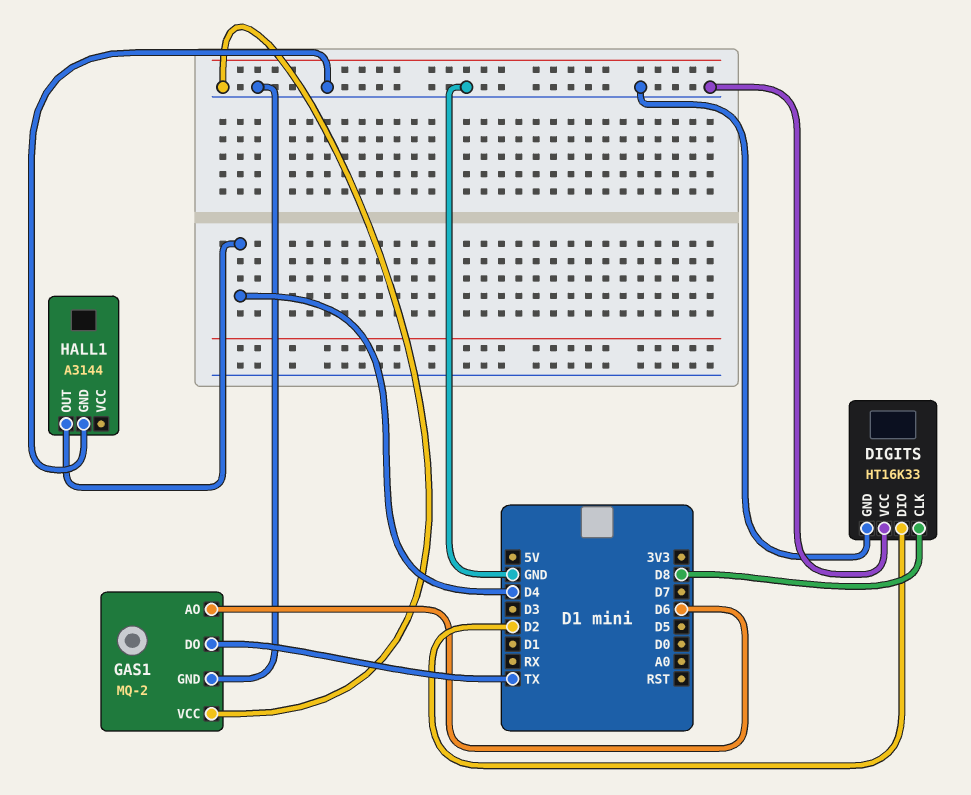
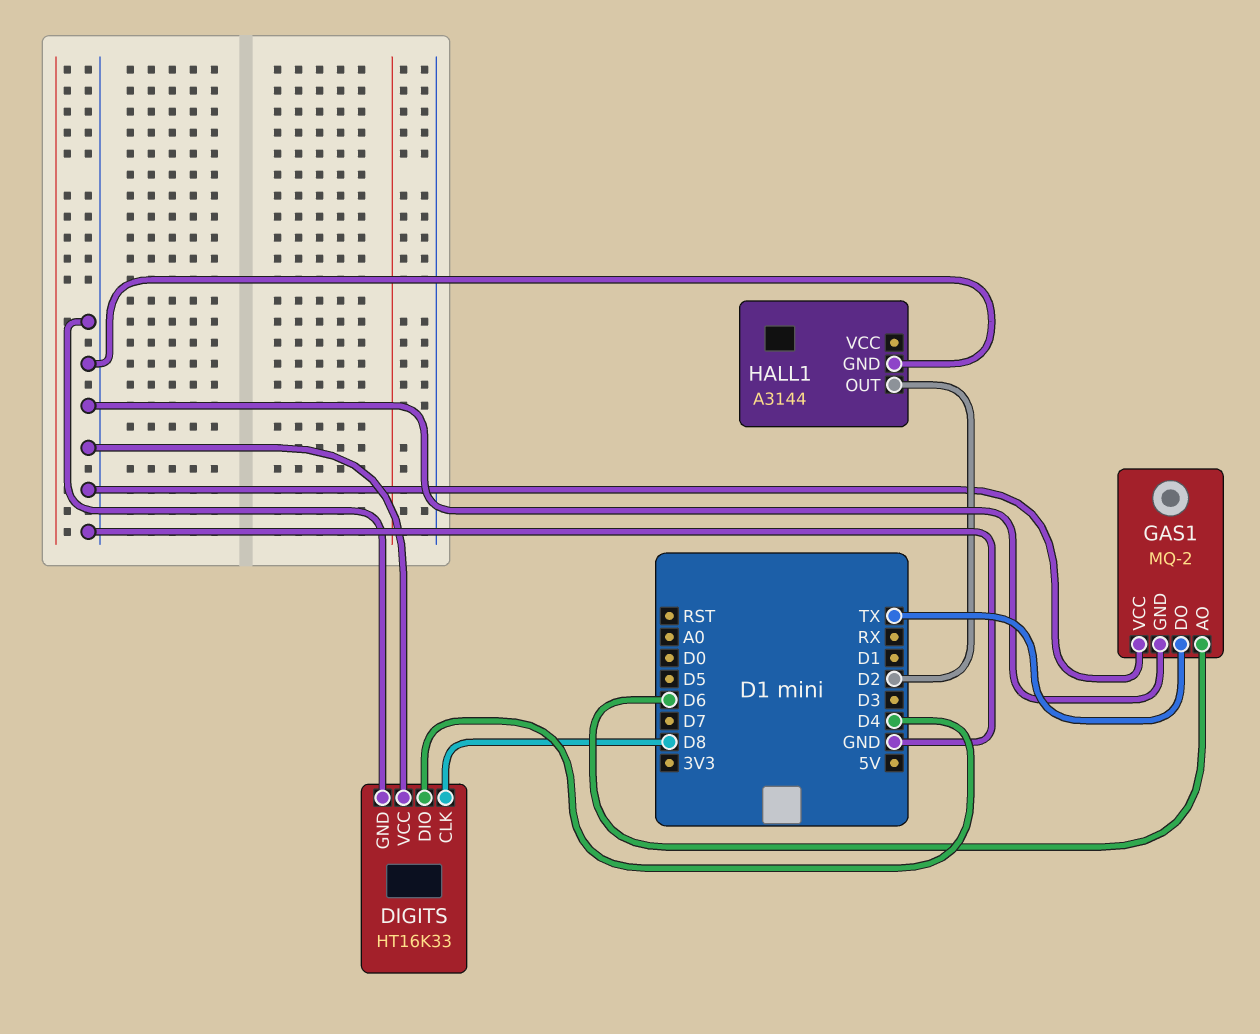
DIGITS pin DIO: D2 -> D4
HALL1 pin OUT: D4 -> D2

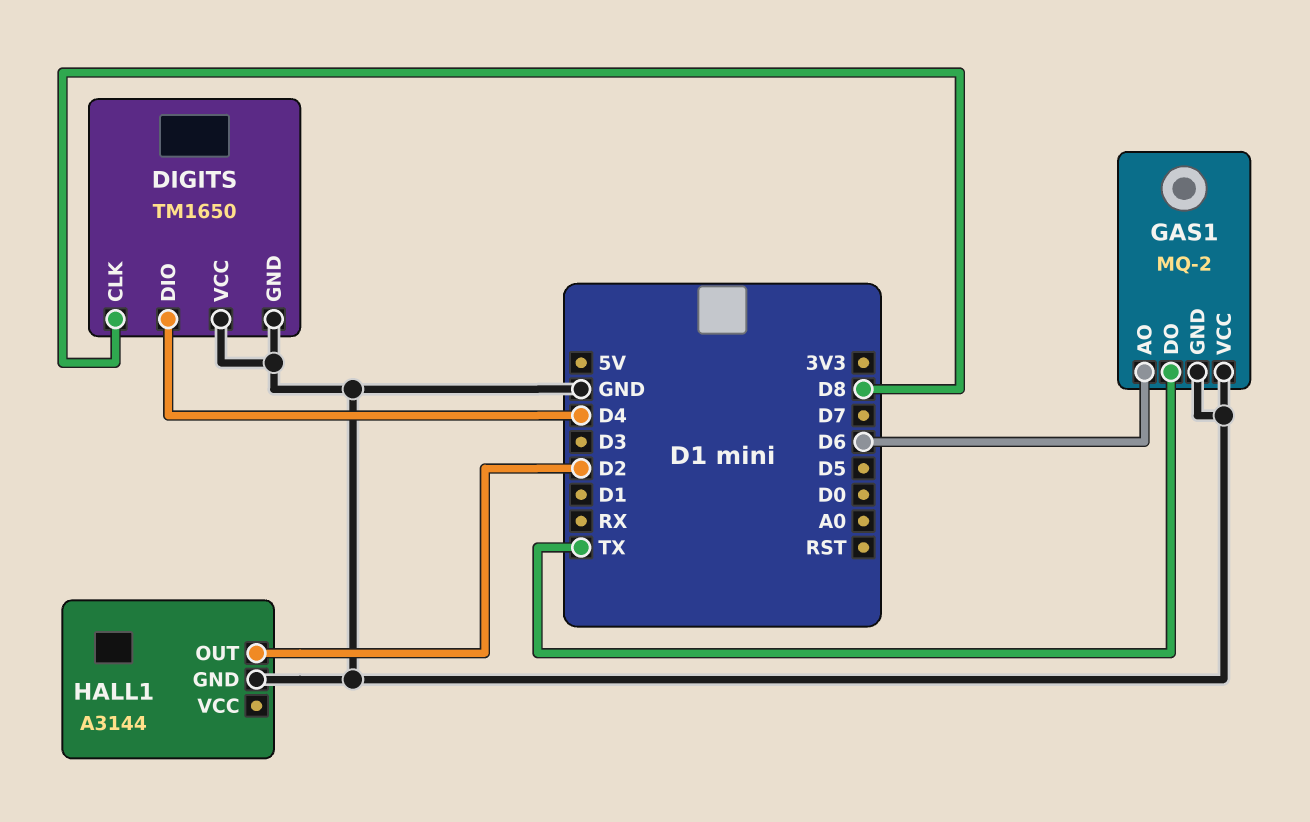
DIGITS: HT16K33 -> TM1650

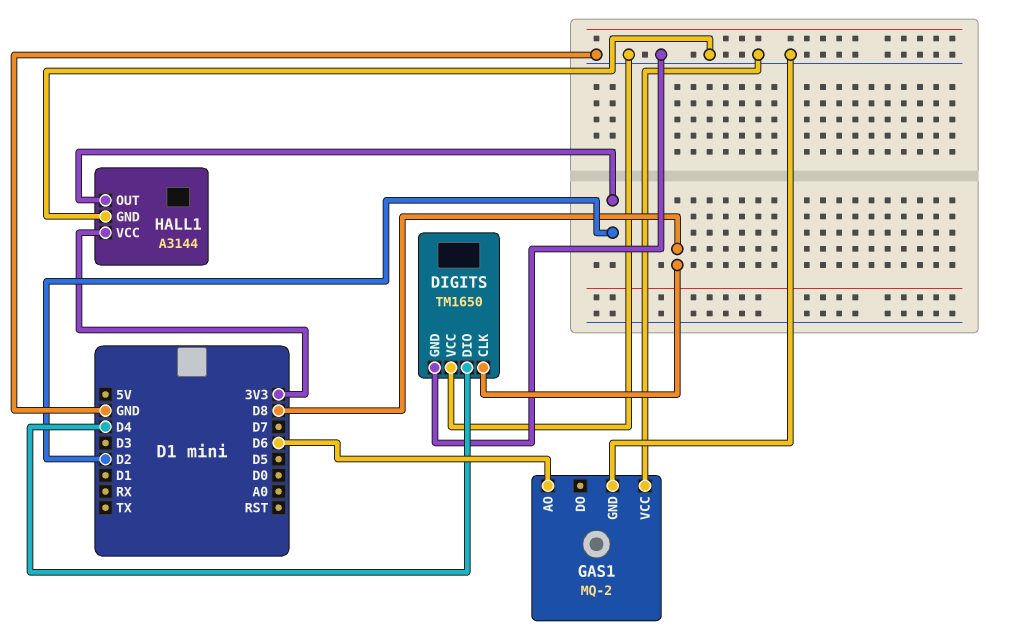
GAS1 pin DO: TX -> none
HALL1 pin VCC: none -> 3V3

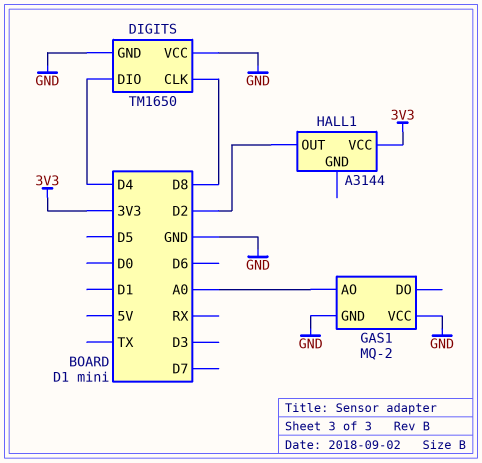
GAS1 pin AO: D6 -> A0
HALL1 pin GND: GND -> none

